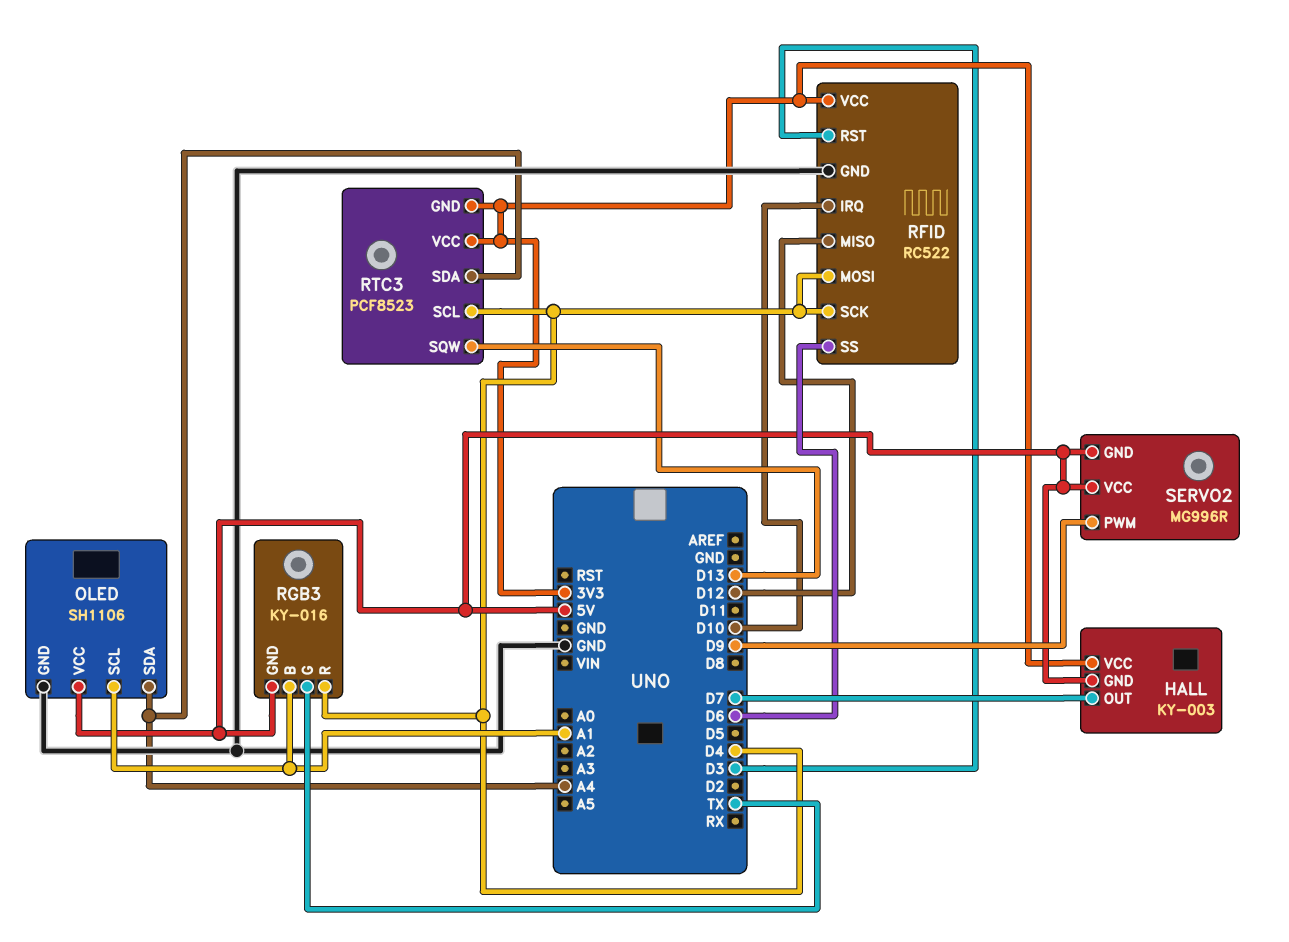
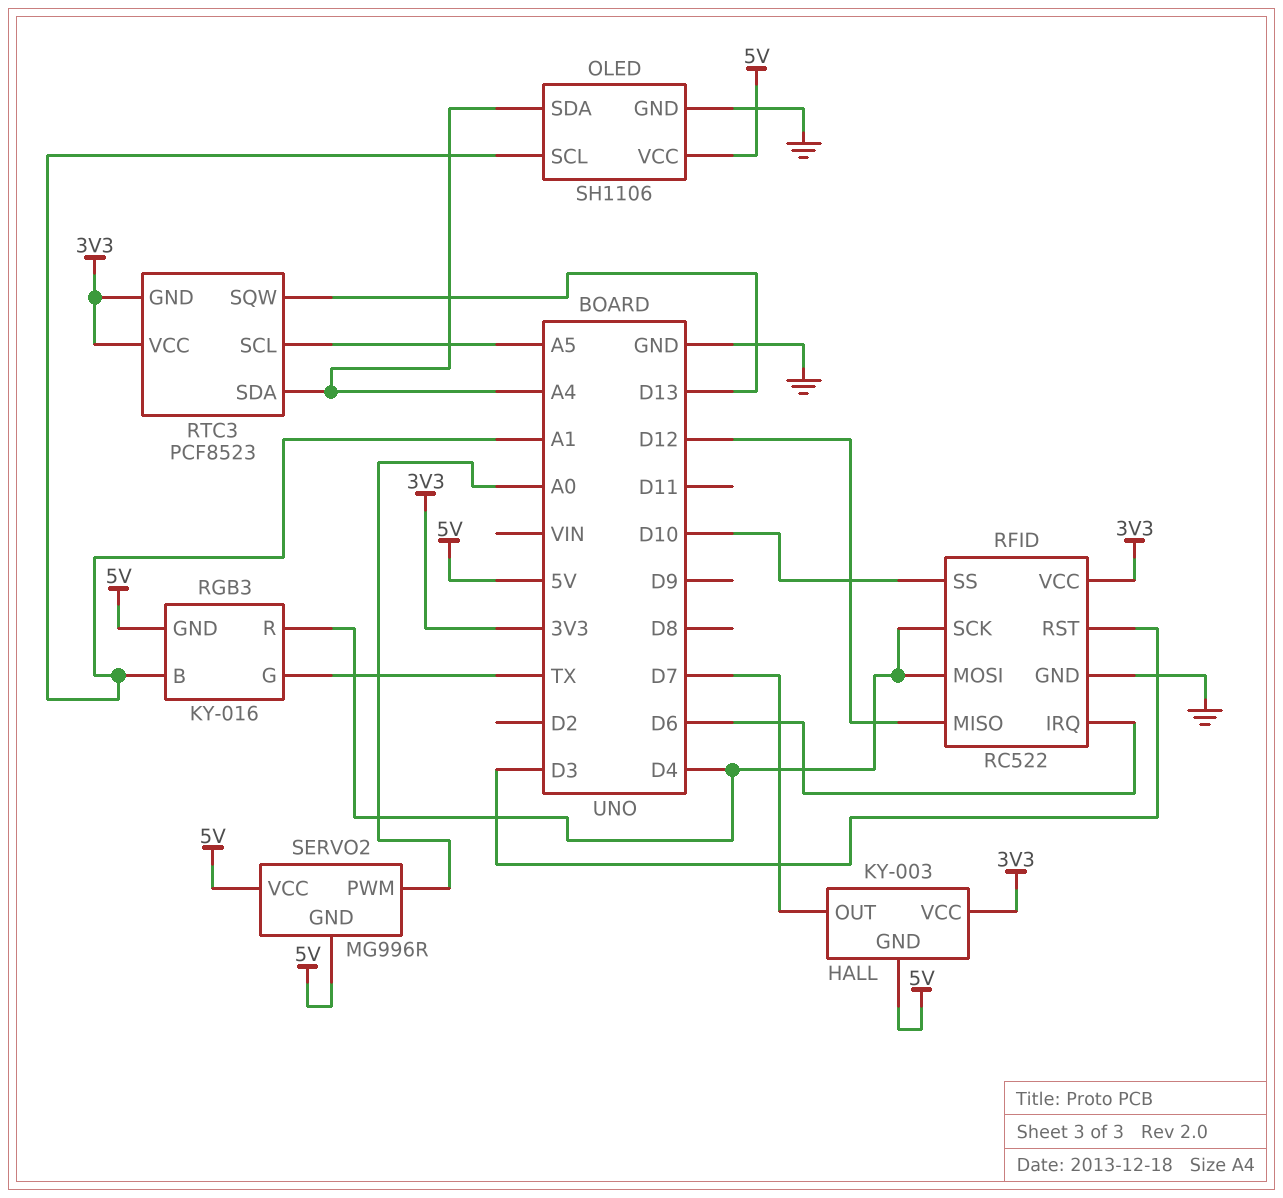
RFID pin IRQ: D10 -> D6
RFID pin SS: D6 -> D10
RTC3 pin SCL: D4 -> A5
SERVO2 pin PWM: D9 -> A0

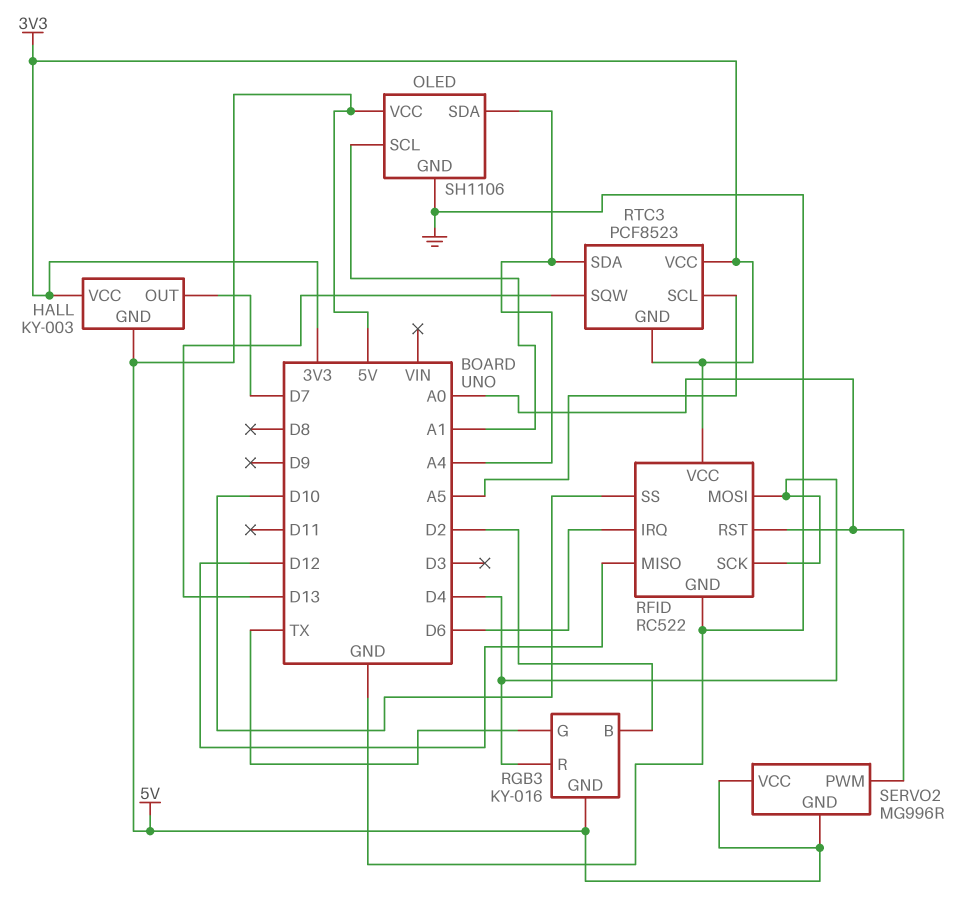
RFID pin RST: D3 -> A0
RGB3 pin B: A1 -> D2

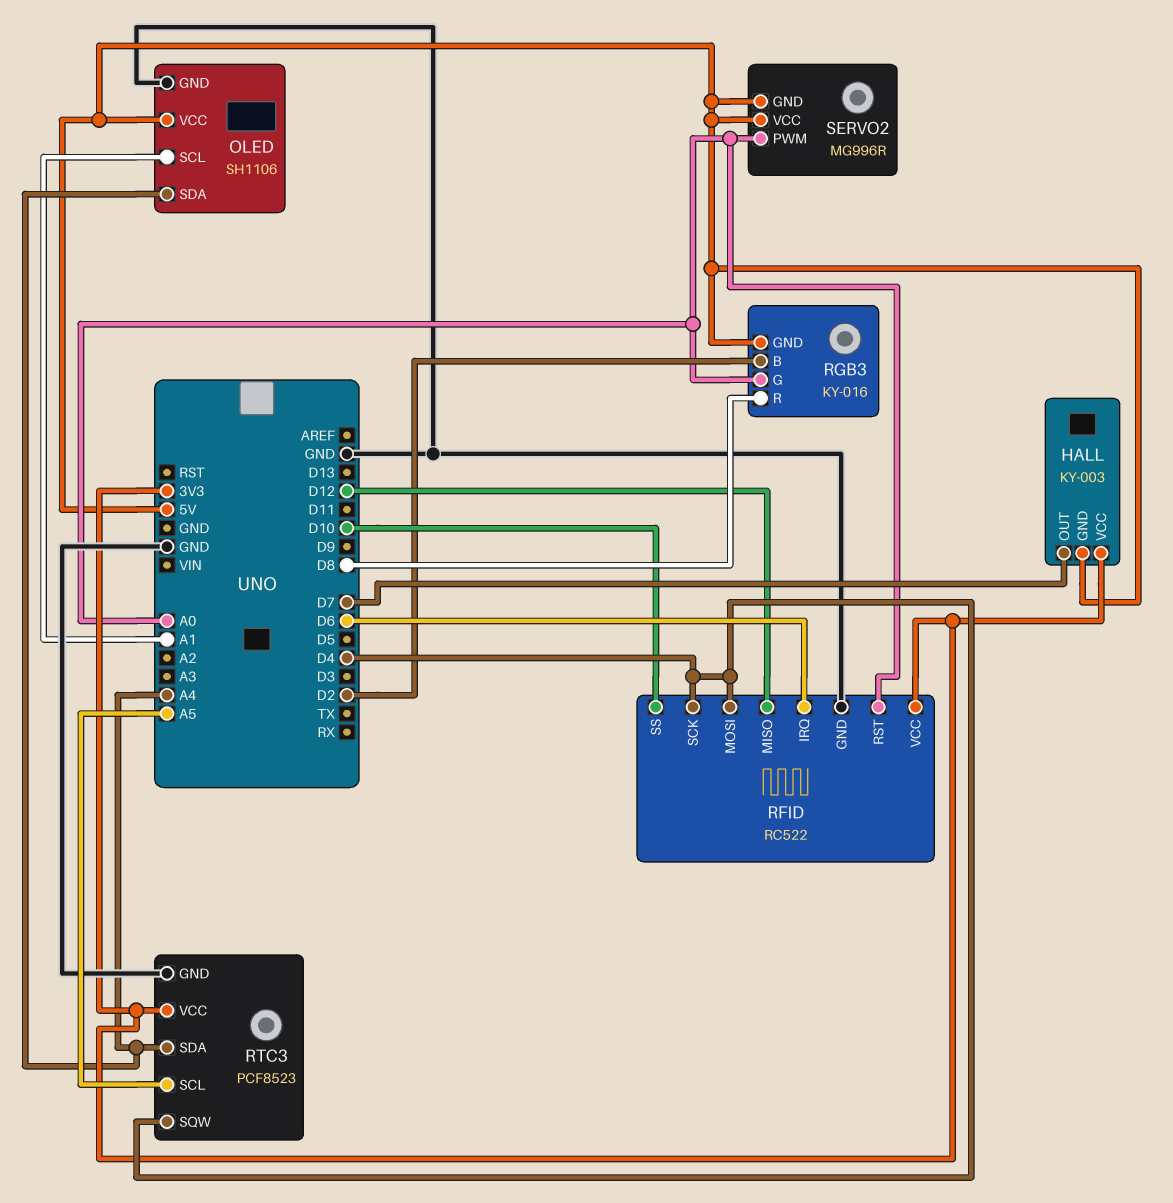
RGB3 pin G: TX -> A0
RGB3 pin R: D4 -> D8
RTC3 pin GND: 3V3 -> GND
RTC3 pin SQW: D13 -> D4

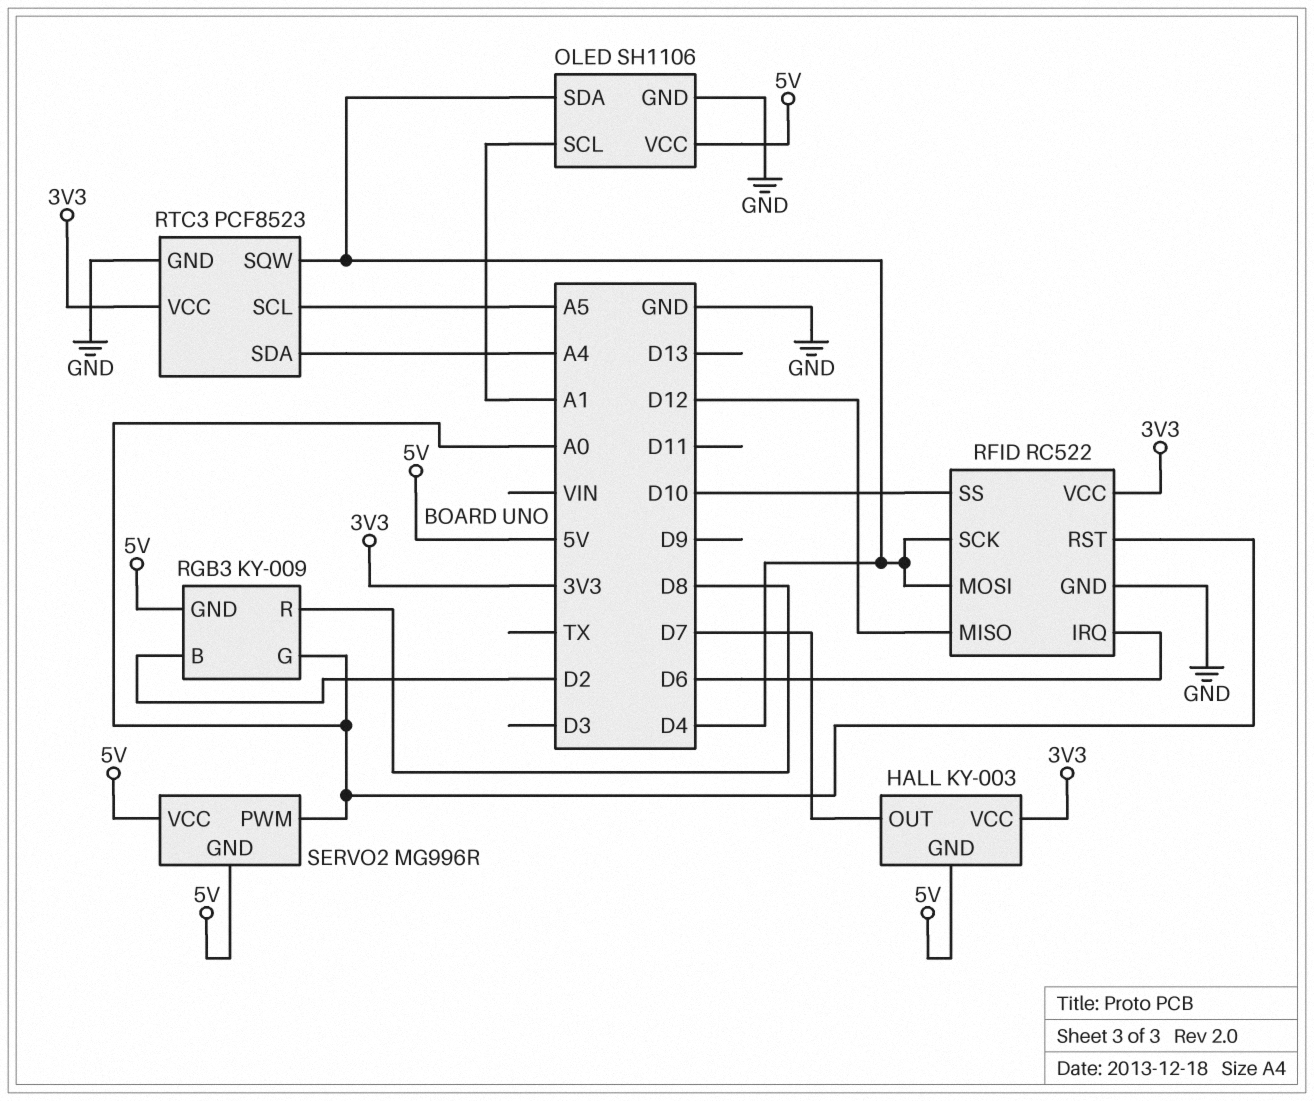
OLED pin SDA: A4 -> D4
RGB3: KY-016 -> KY-009

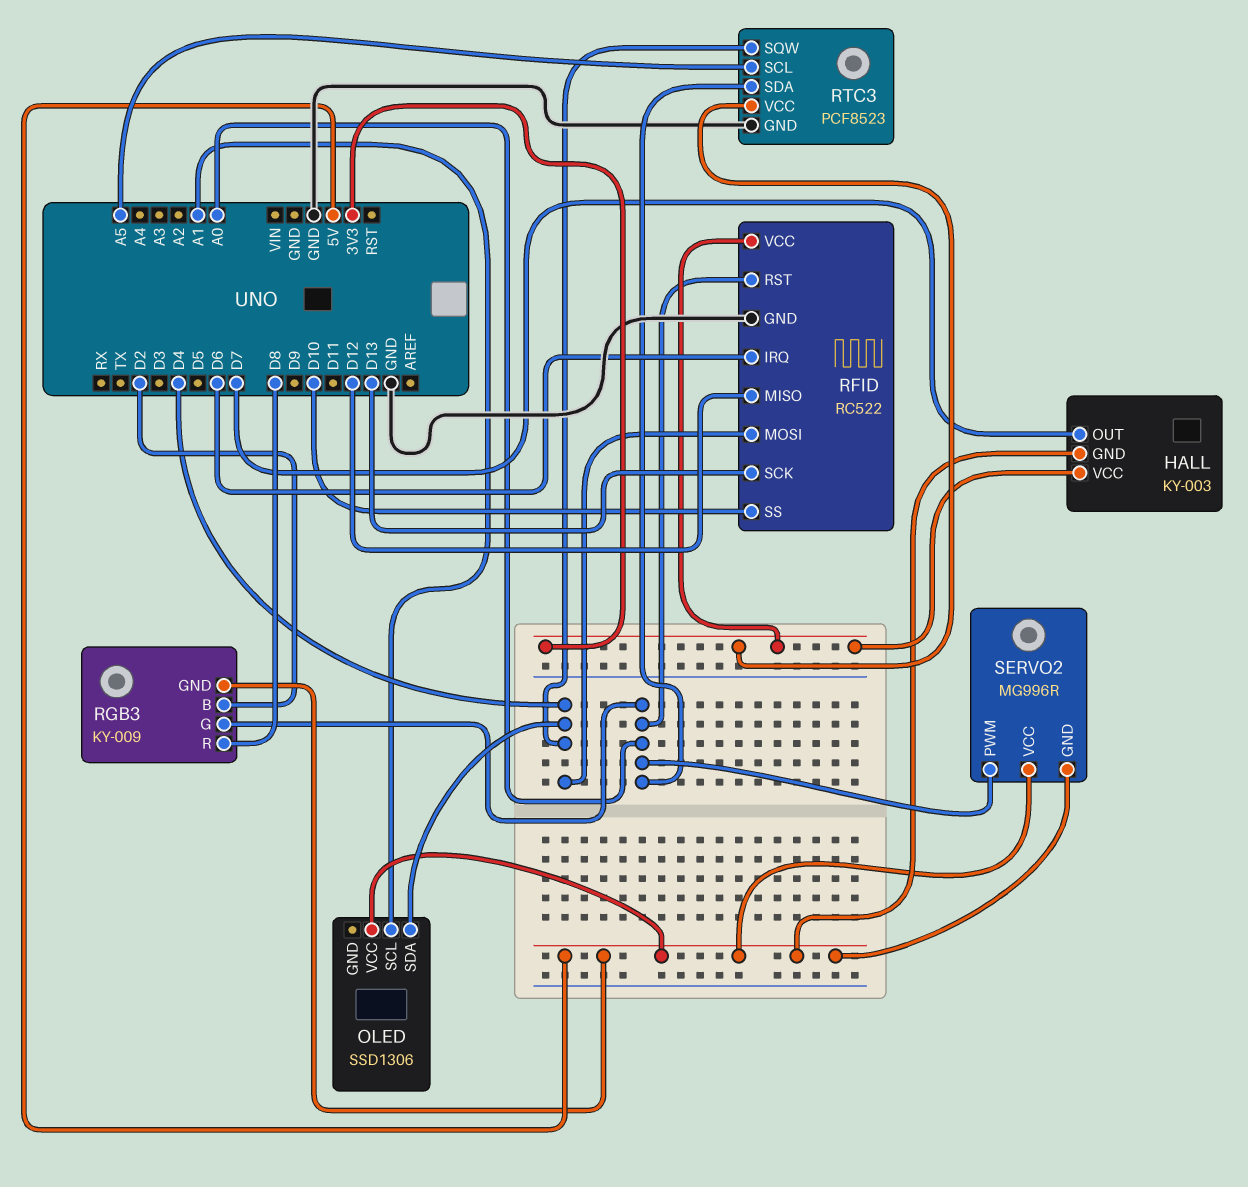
OLED: SH1106 -> SSD1306
OLED pin GND: GND -> none
RFID pin SCK: D4 -> D13
RTC3 pin SDA: A4 -> A0

